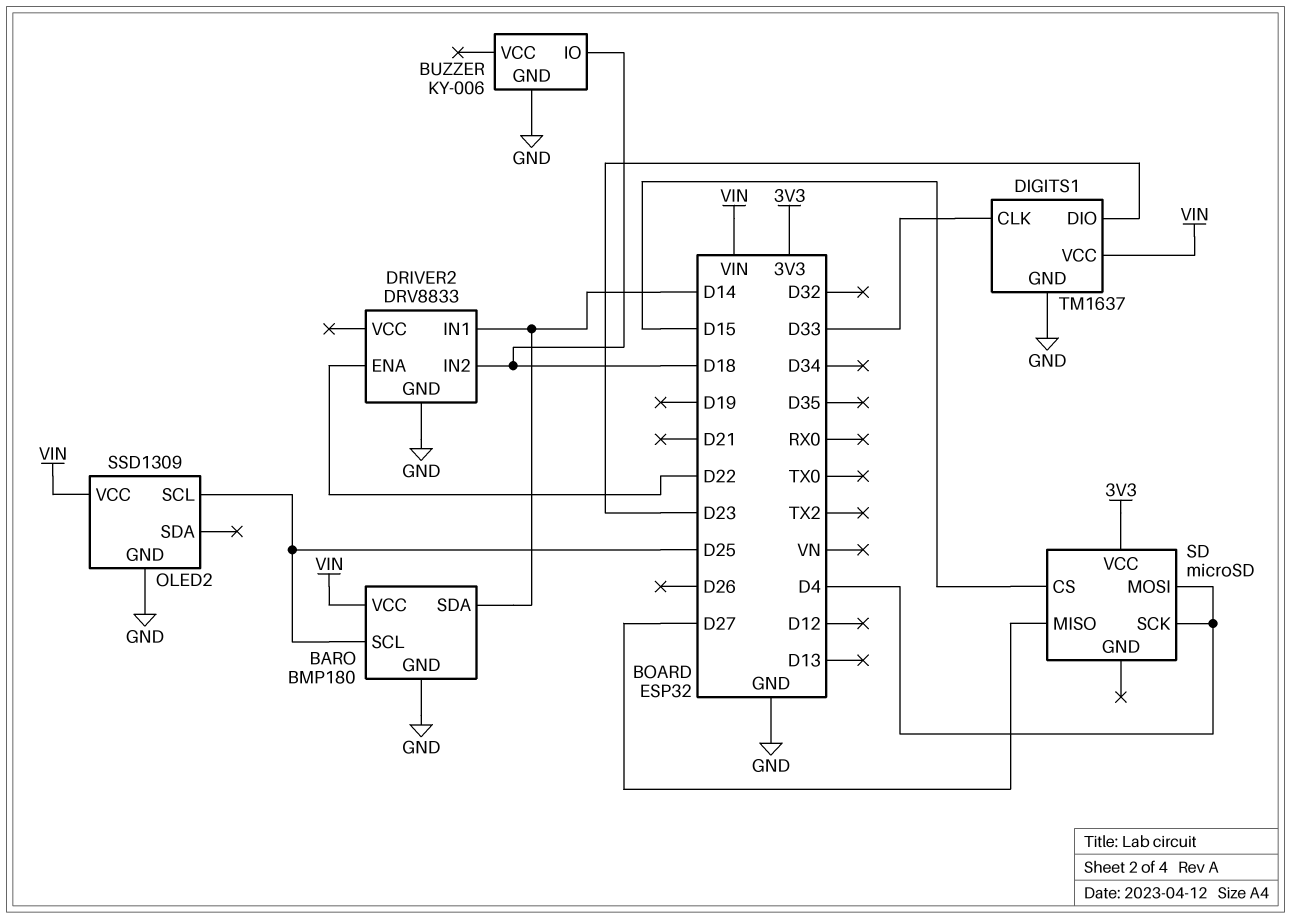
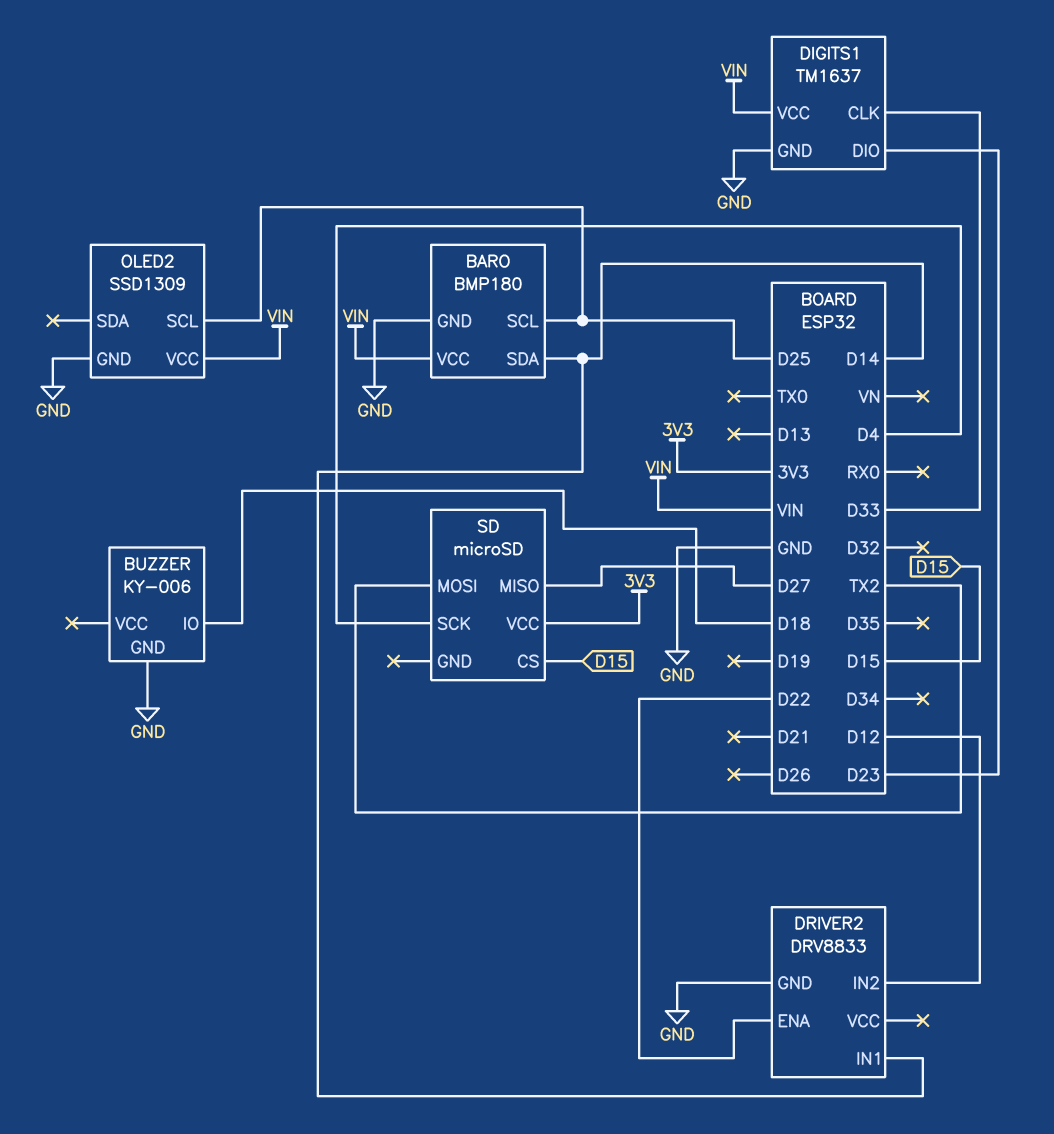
DRIVER2 pin IN2: D18 -> D12
SD pin MOSI: D4 -> TX2

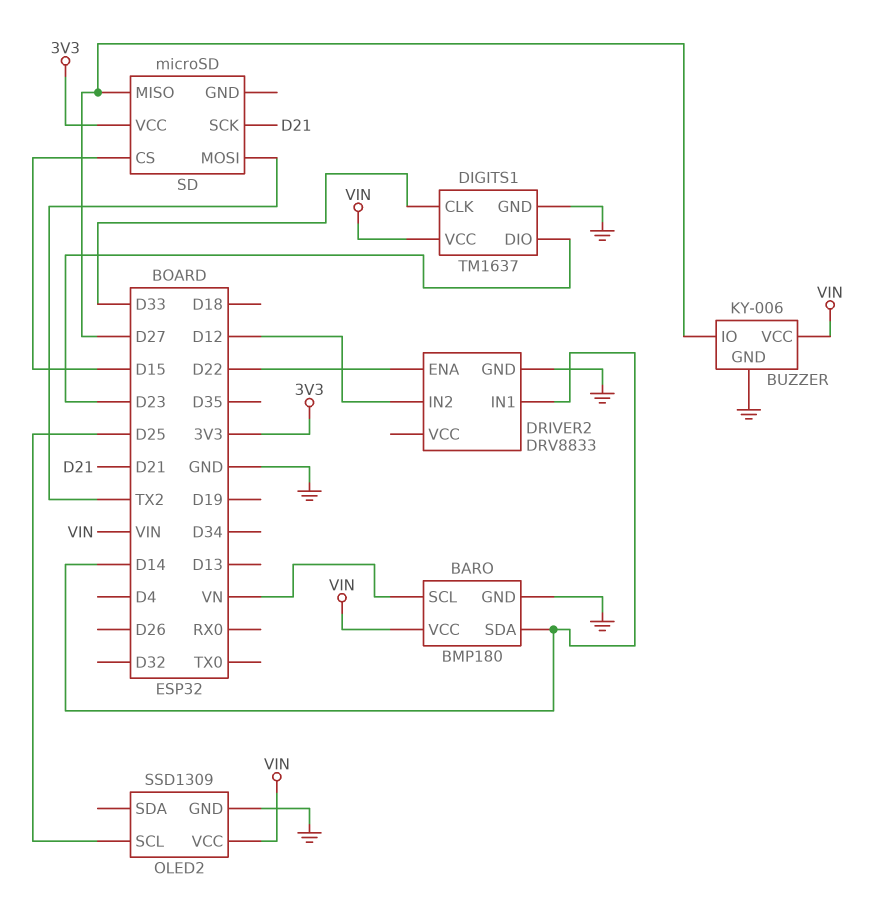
BARO pin SCL: D25 -> VN
BUZZER pin IO: D18 -> D27
BUZZER pin VCC: none -> VIN
SD pin SCK: D4 -> D21

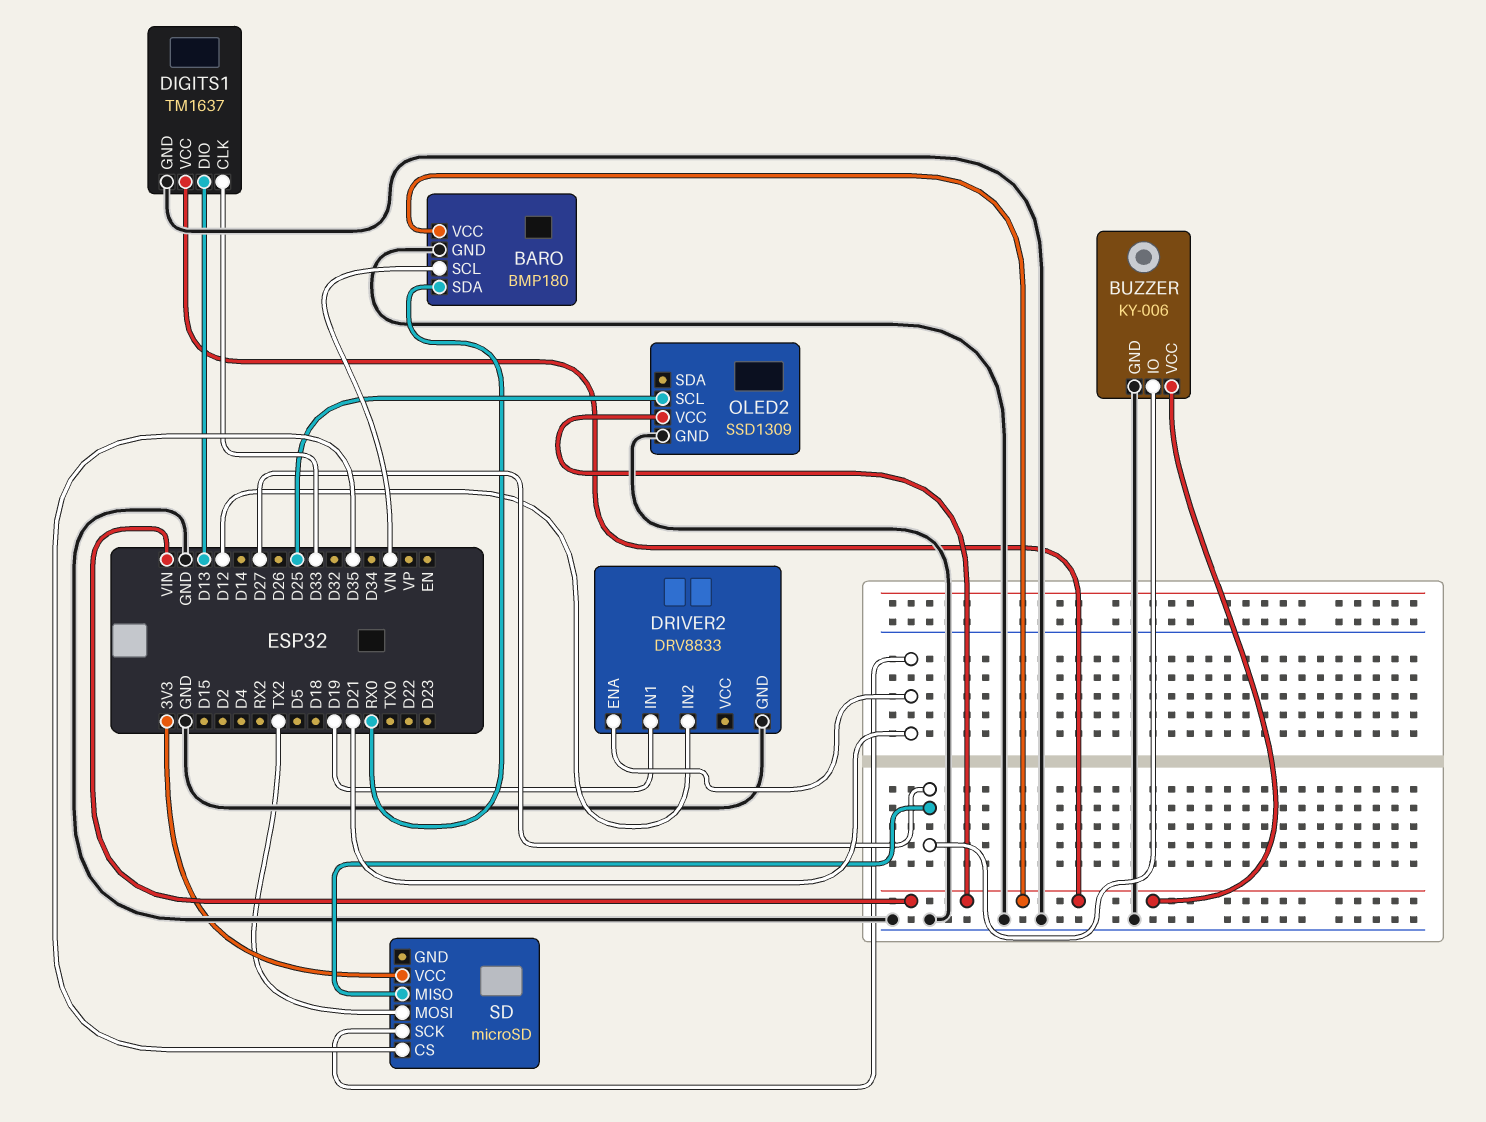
BARO pin SDA: D14 -> RX0
DIGITS1 pin DIO: D23 -> D13
DRIVER2 pin ENA: D22 -> D21
DRIVER2 pin IN1: D14 -> D19
SD pin CS: D15 -> D35

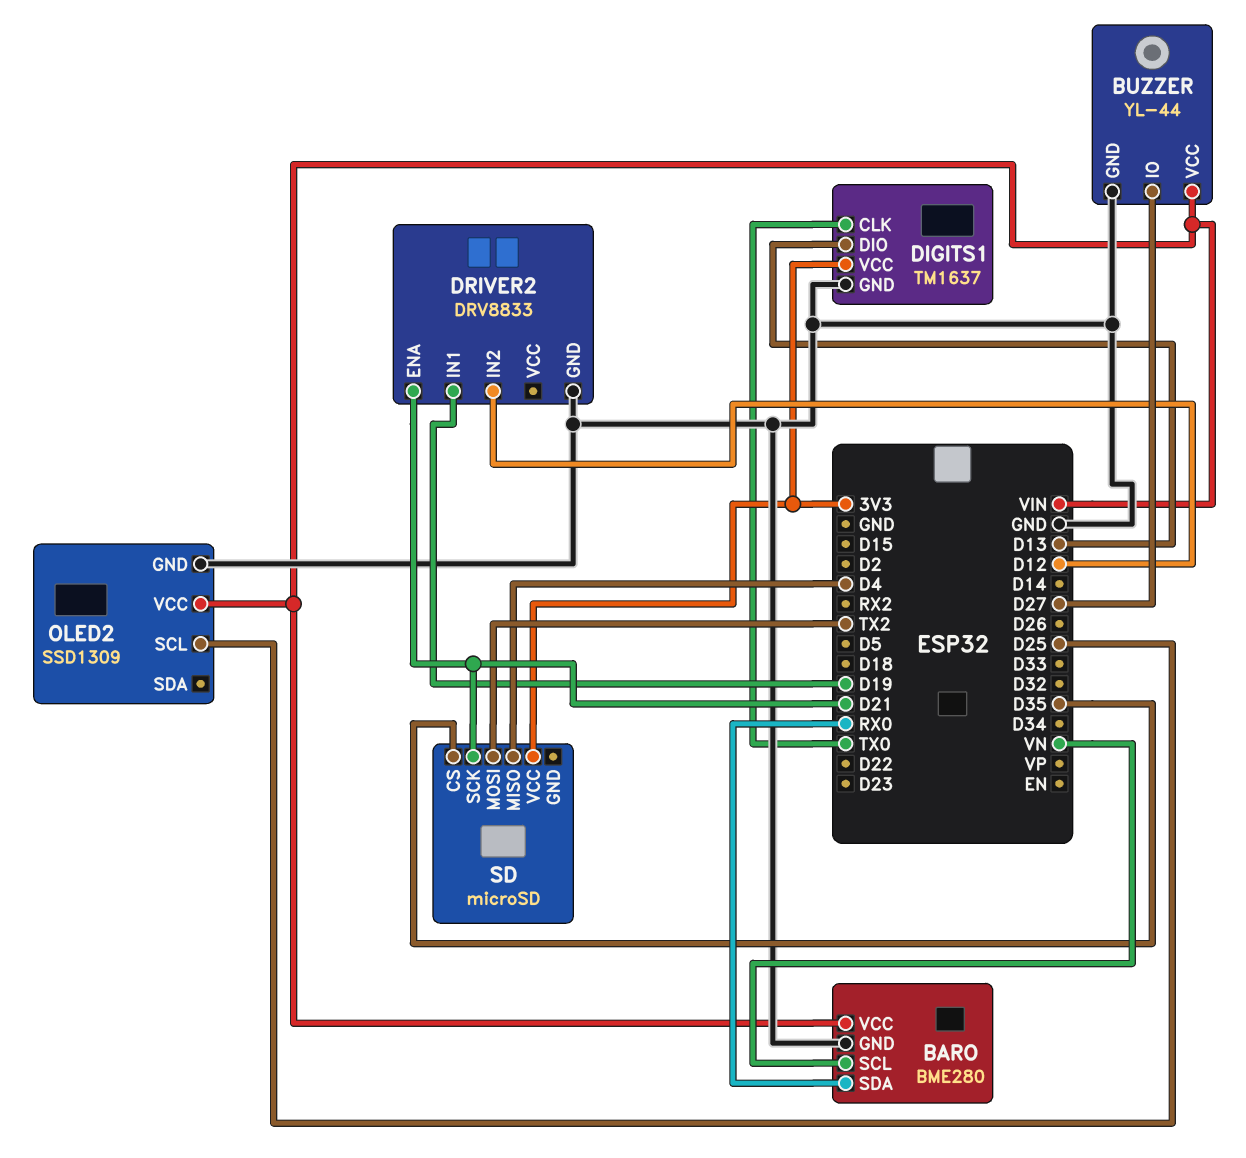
BARO: BMP180 -> BME280
BUZZER: KY-006 -> YL-44
DIGITS1 pin CLK: D33 -> TX0
DIGITS1 pin VCC: VIN -> 3V3
SD pin MISO: D27 -> D4

